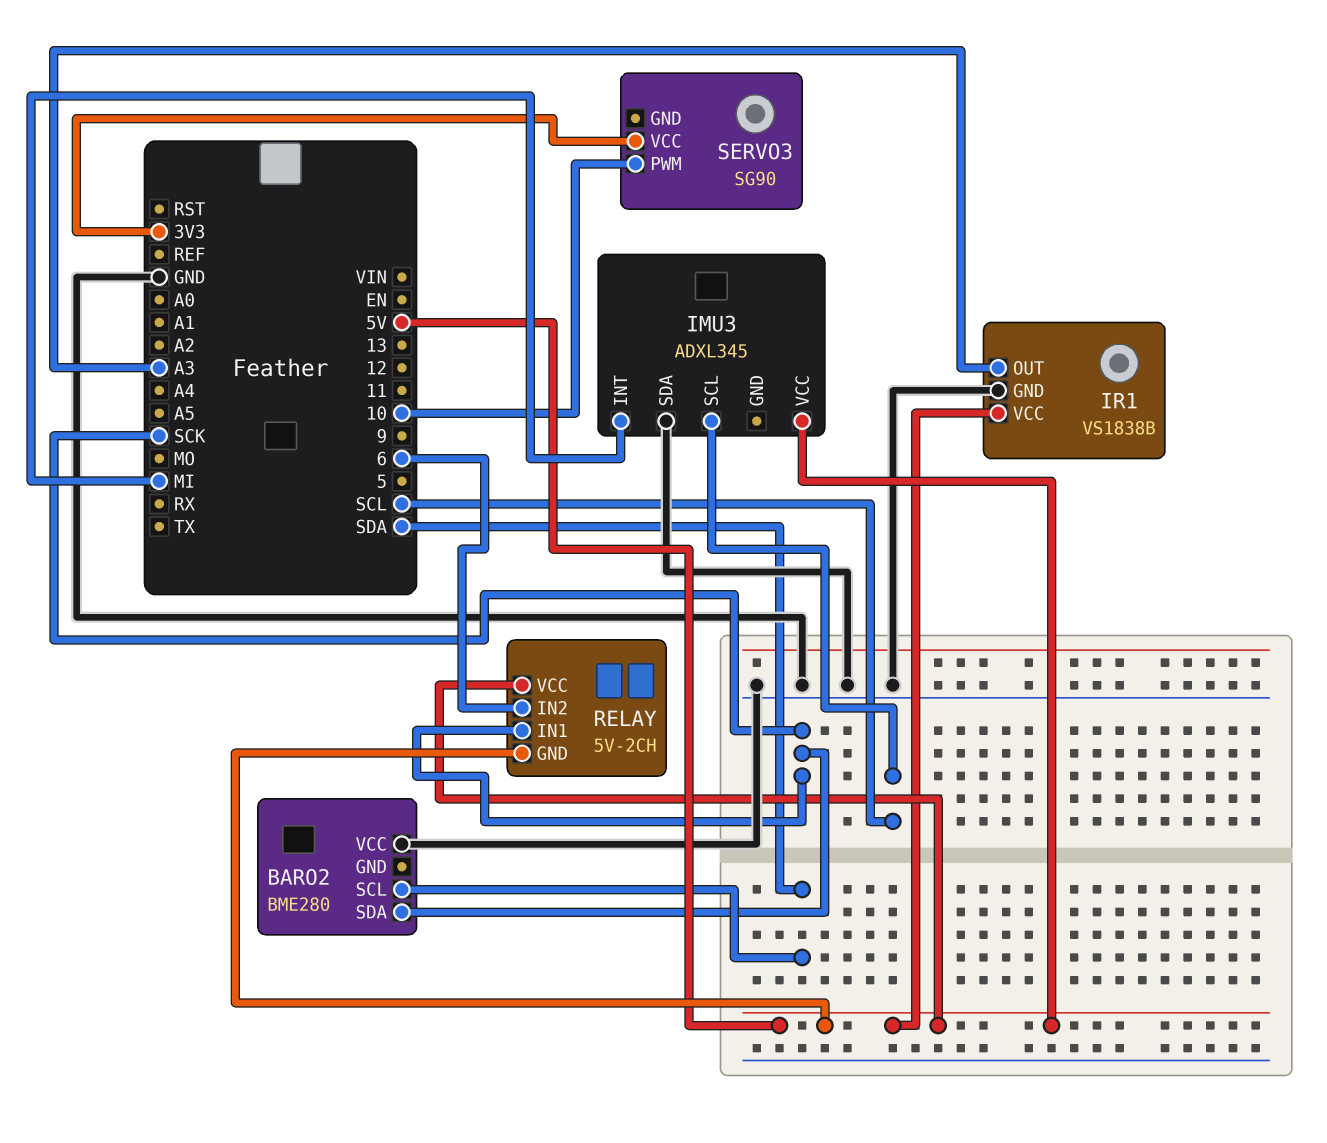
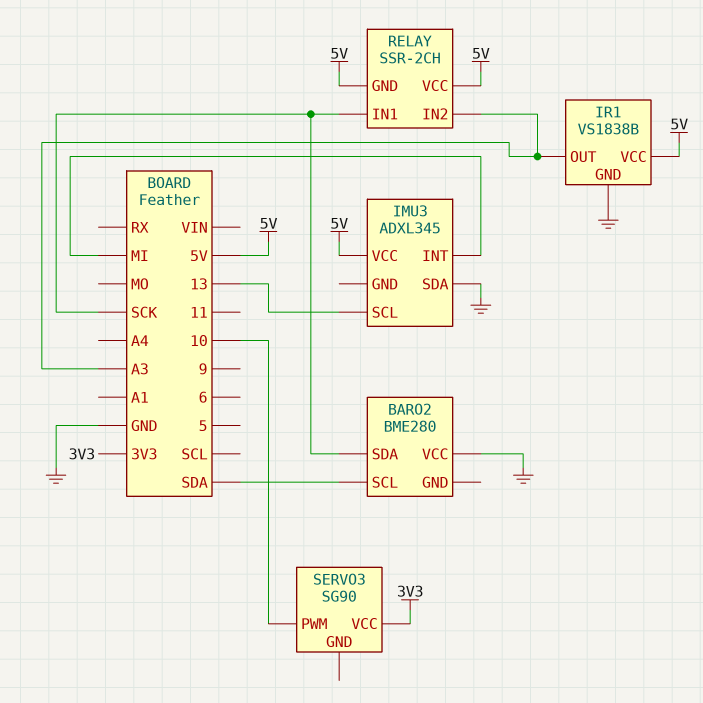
IMU3 pin SCL: SCL -> 13
RELAY: 5V-2CH -> SSR-2CH
RELAY pin IN2: 6 -> A3

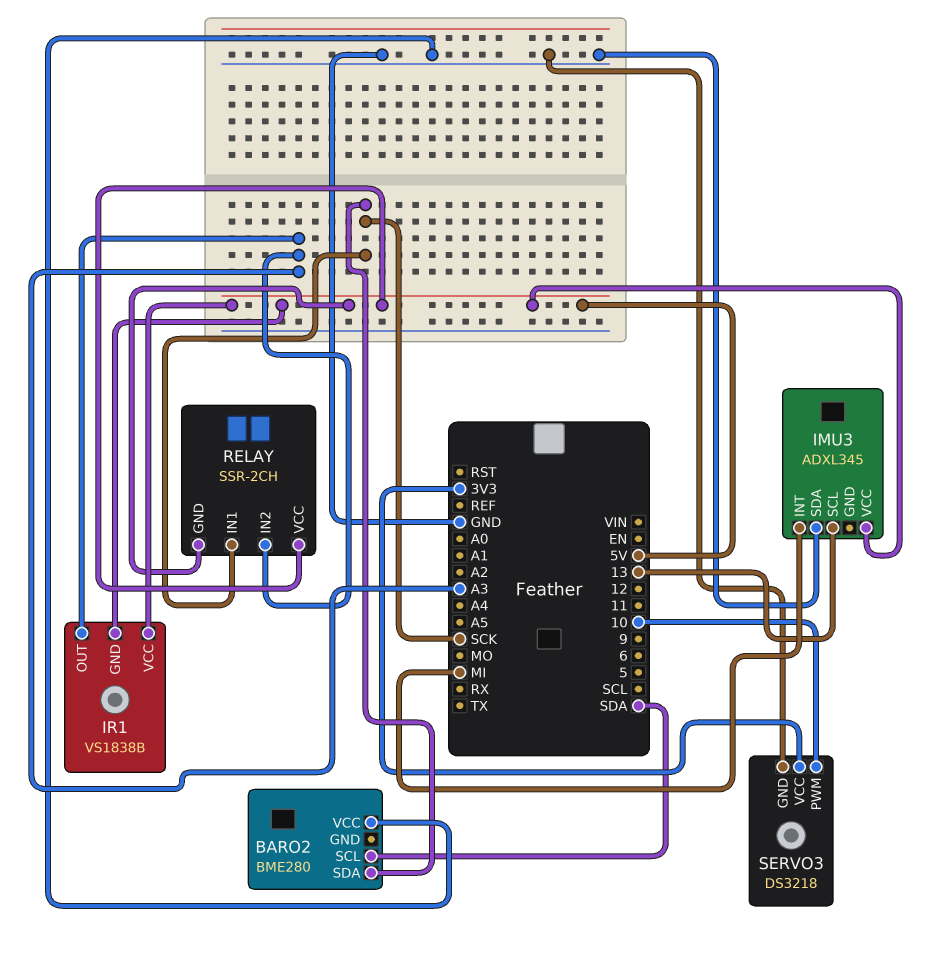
IR1 pin GND: GND -> 5V
SERVO3: SG90 -> DS3218
SERVO3 pin GND: none -> GND

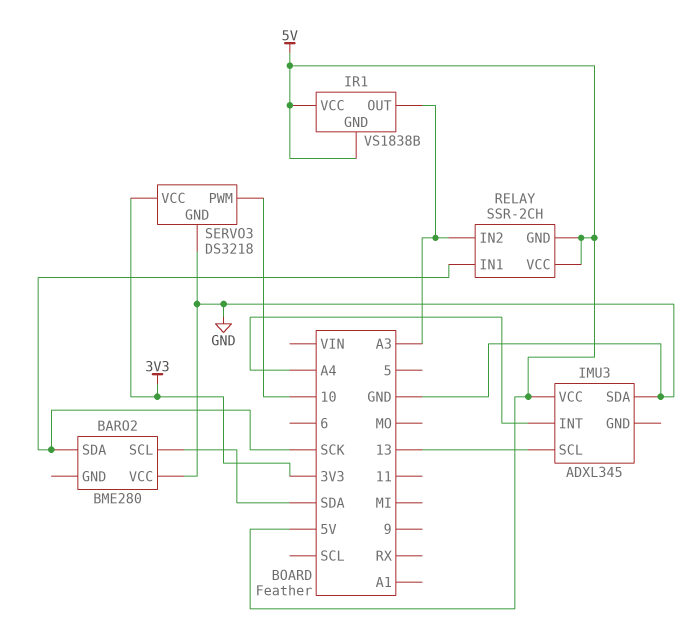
IMU3 pin INT: MI -> A4

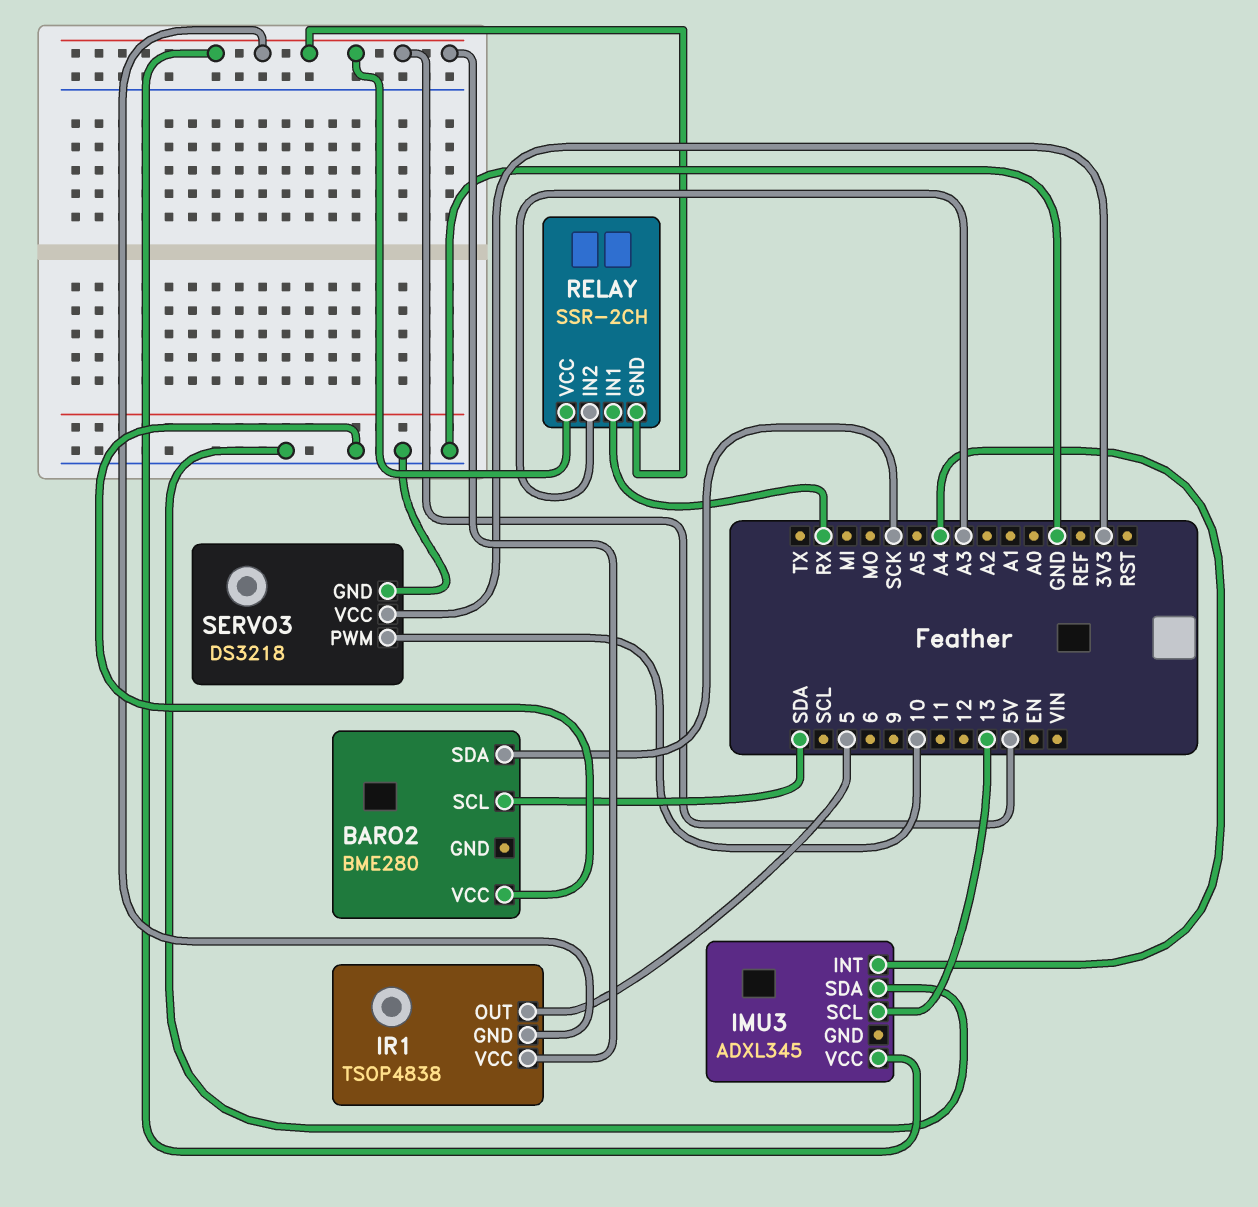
IR1: VS1838B -> TSOP4838
IR1 pin OUT: A3 -> 5
RELAY pin IN1: SCK -> RX

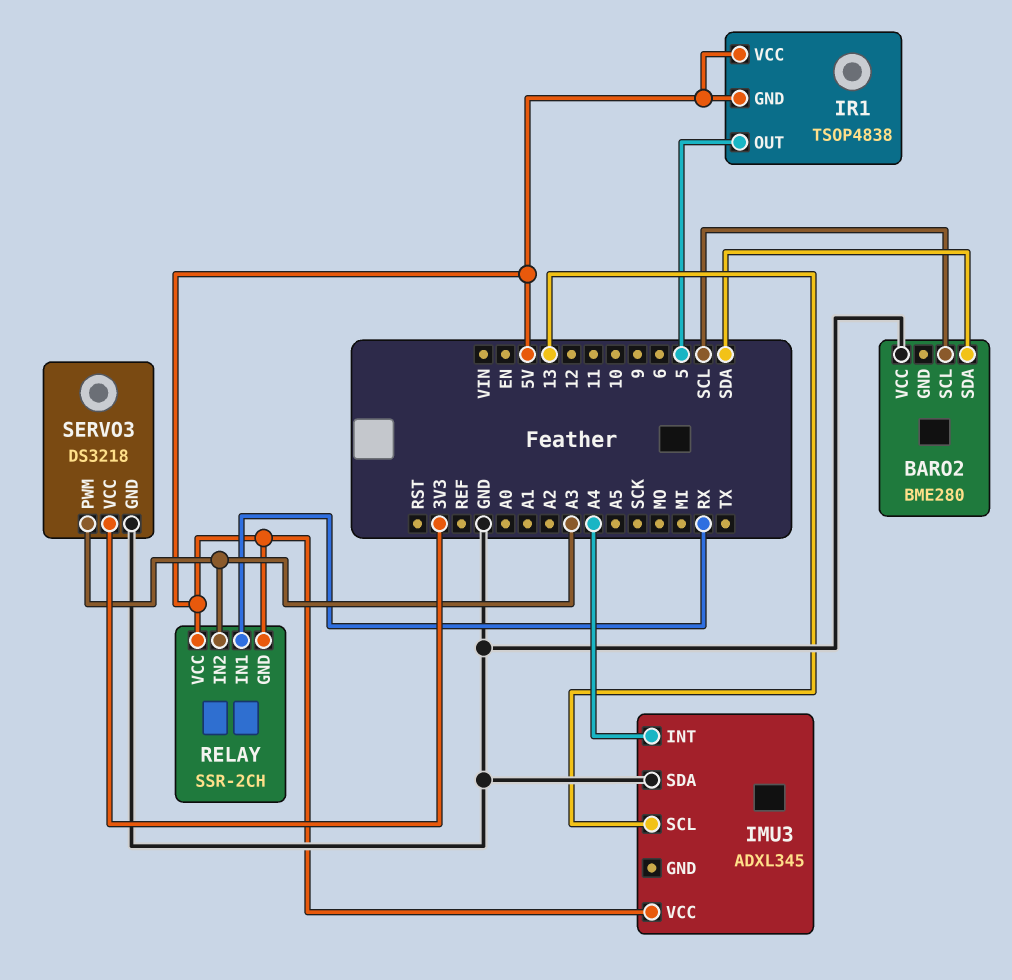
BARO2 pin SCL: SDA -> SCL
BARO2 pin SDA: SCK -> SDA
SERVO3 pin PWM: 10 -> A3

